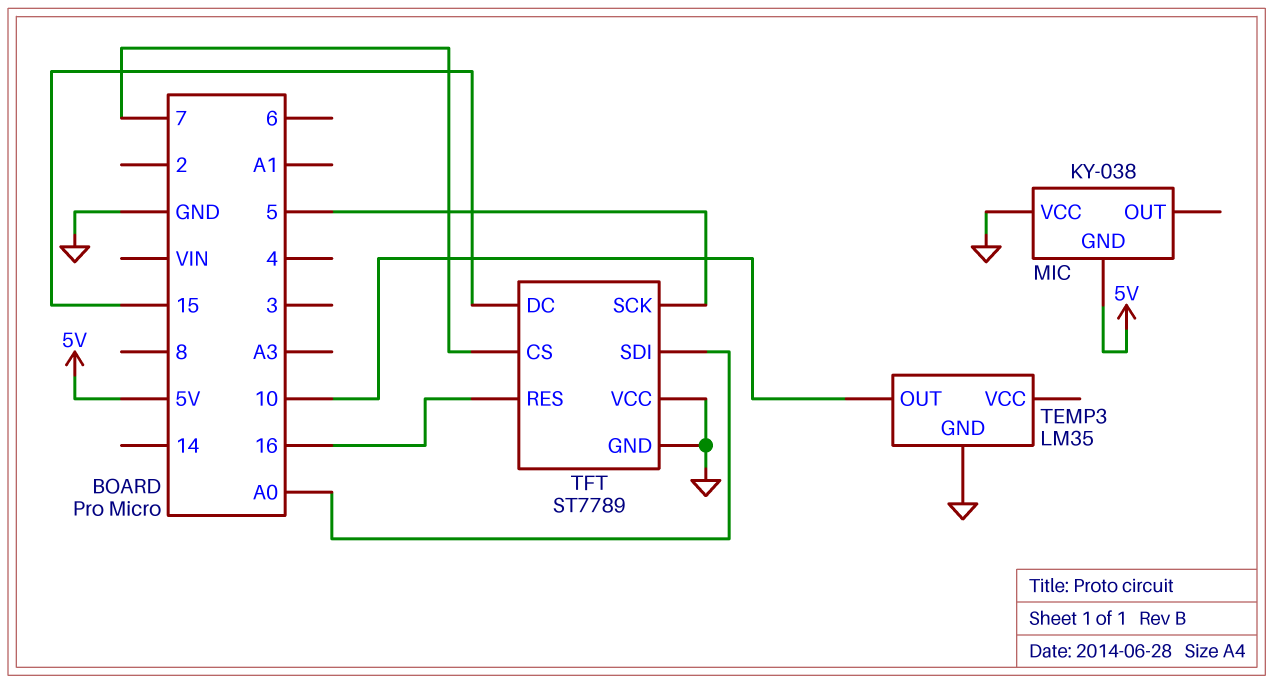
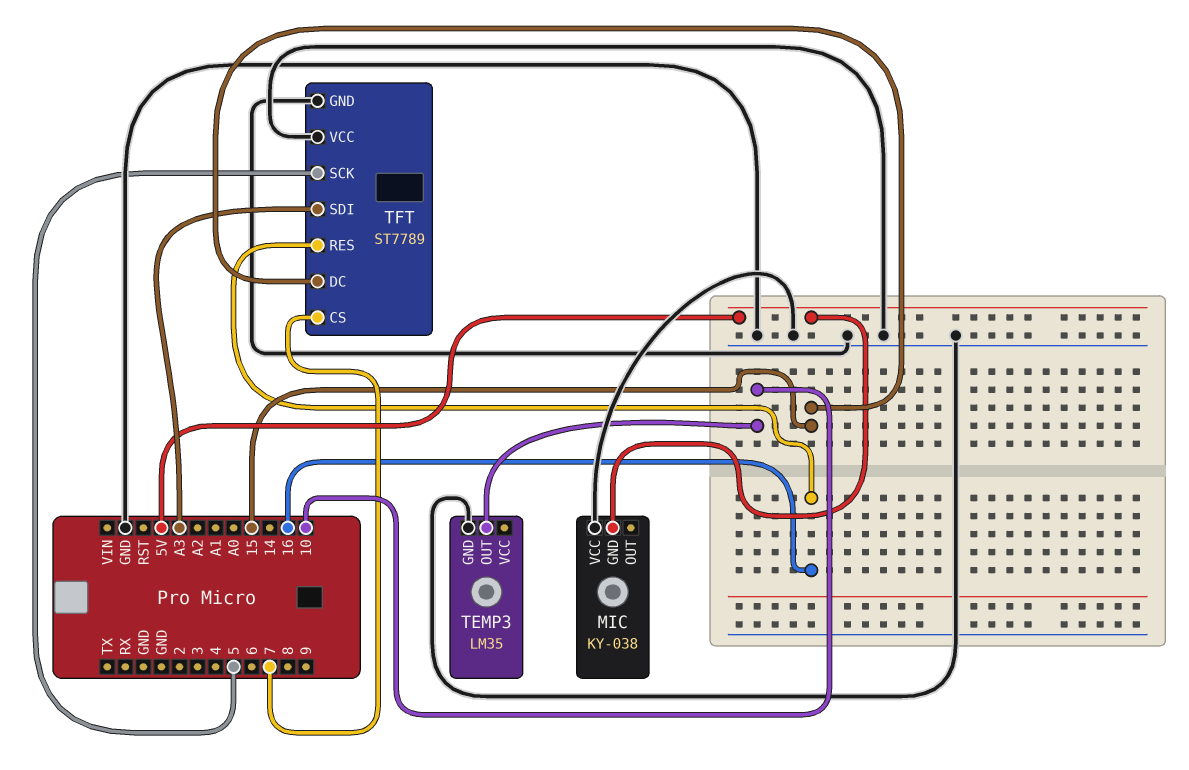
TFT pin SDI: A0 -> A3

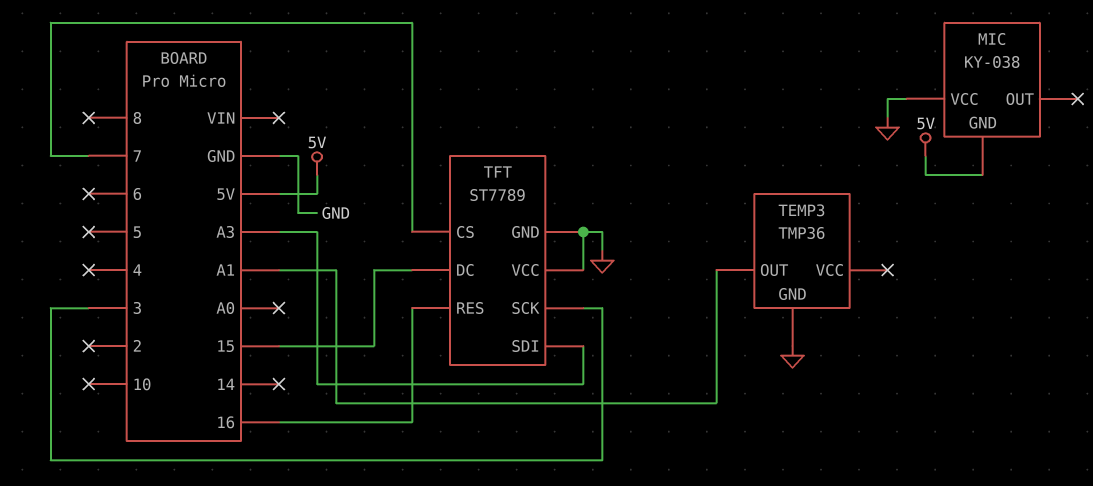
TEMP3: LM35 -> TMP36
TEMP3 pin OUT: 10 -> A1
TFT pin SCK: 5 -> 3

